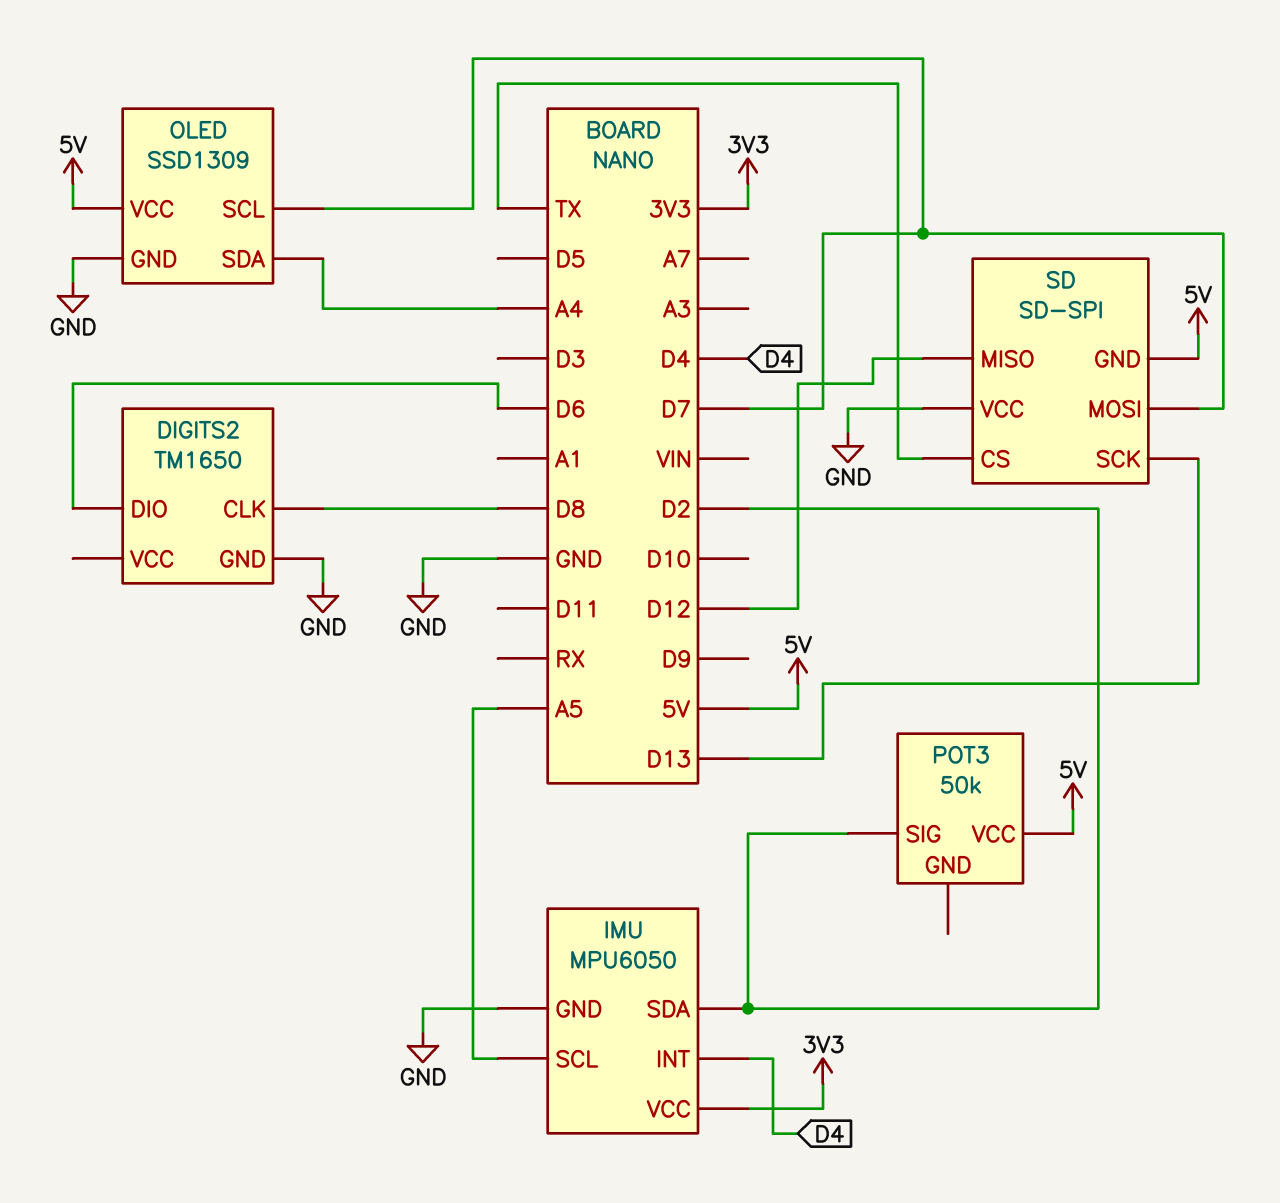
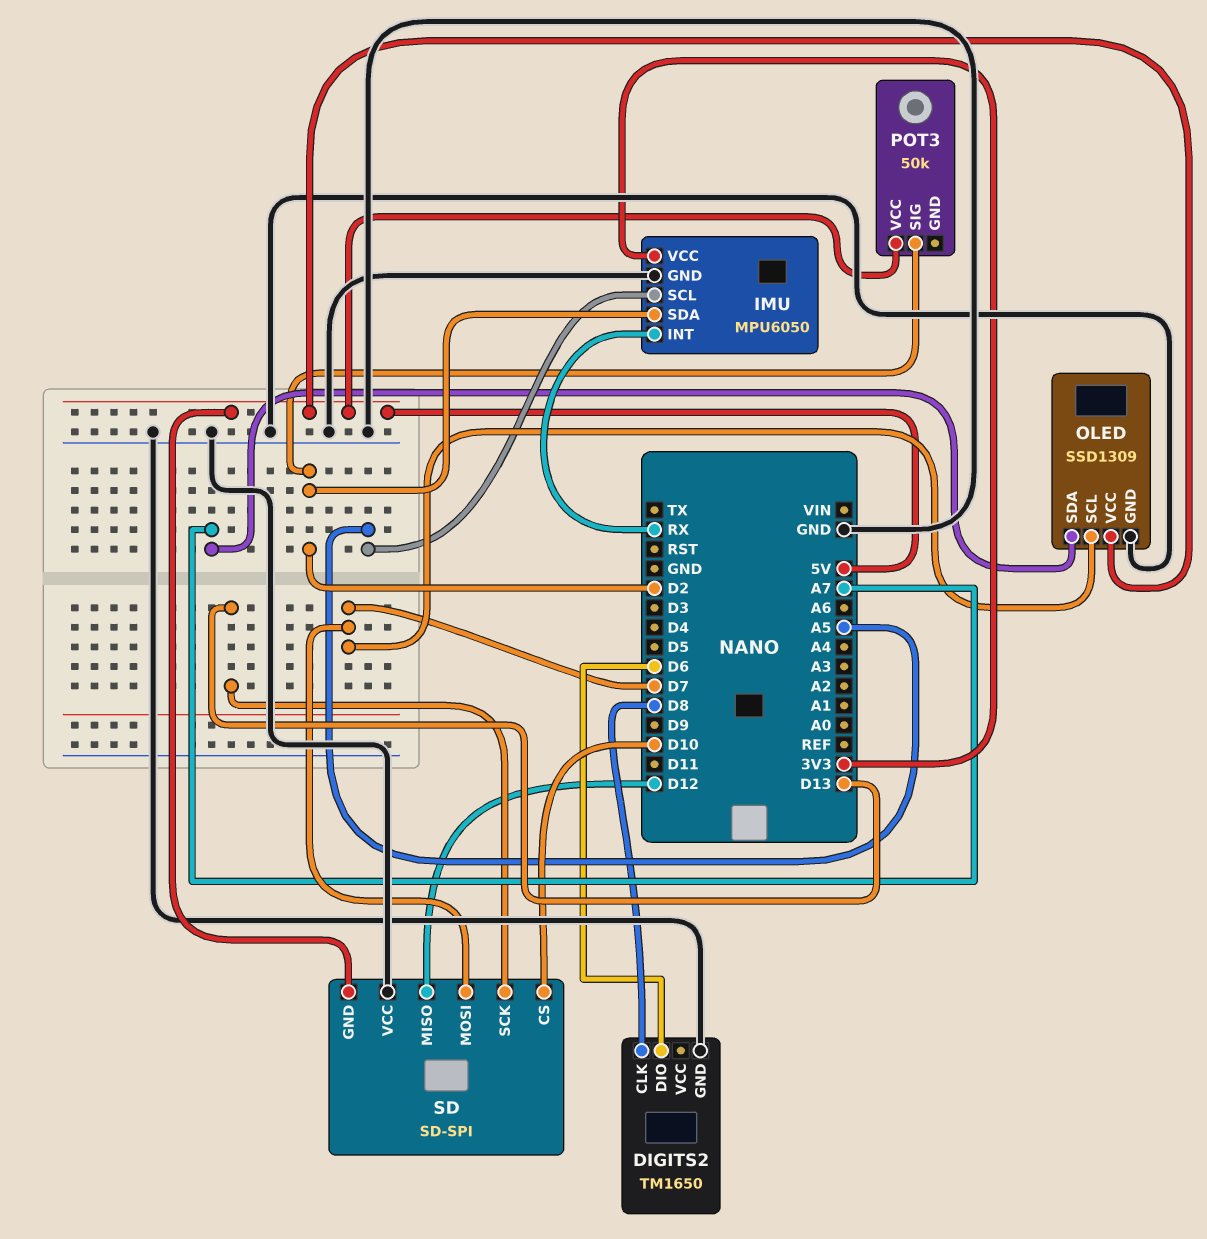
IMU pin INT: D4 -> RX
OLED pin SDA: A4 -> A7
SD pin CS: TX -> D10

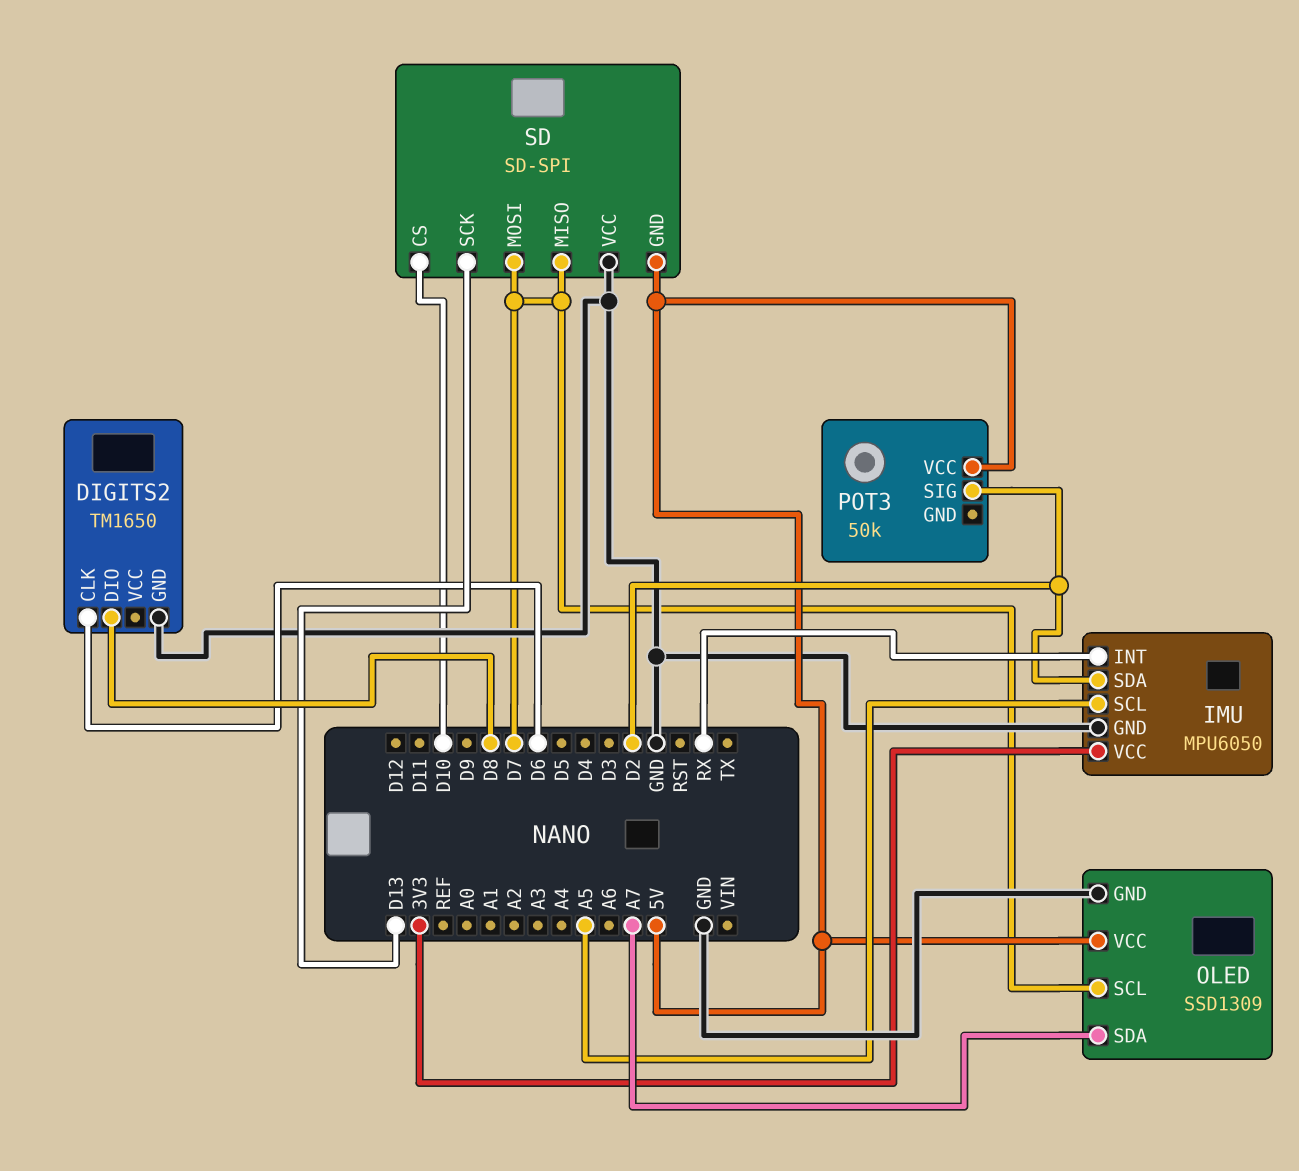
DIGITS2 pin CLK: D8 -> D6
DIGITS2 pin DIO: D6 -> D8
SD pin MISO: D12 -> D7

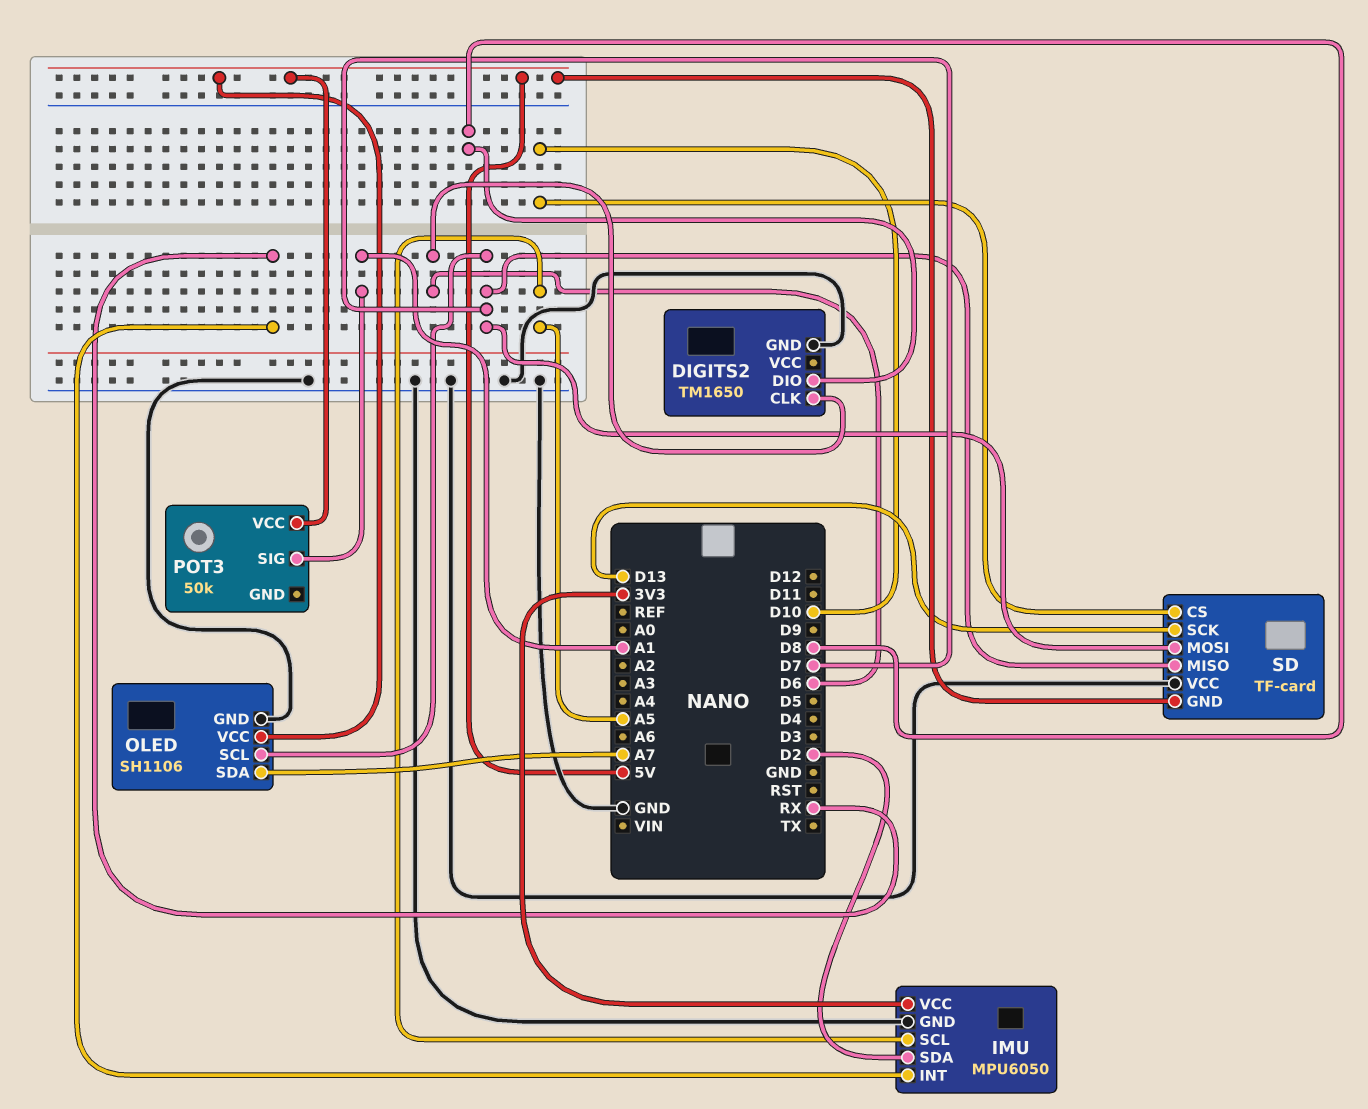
OLED: SSD1309 -> SH1106
POT3 pin SIG: D2 -> A1
SD: SD-SPI -> TF-card

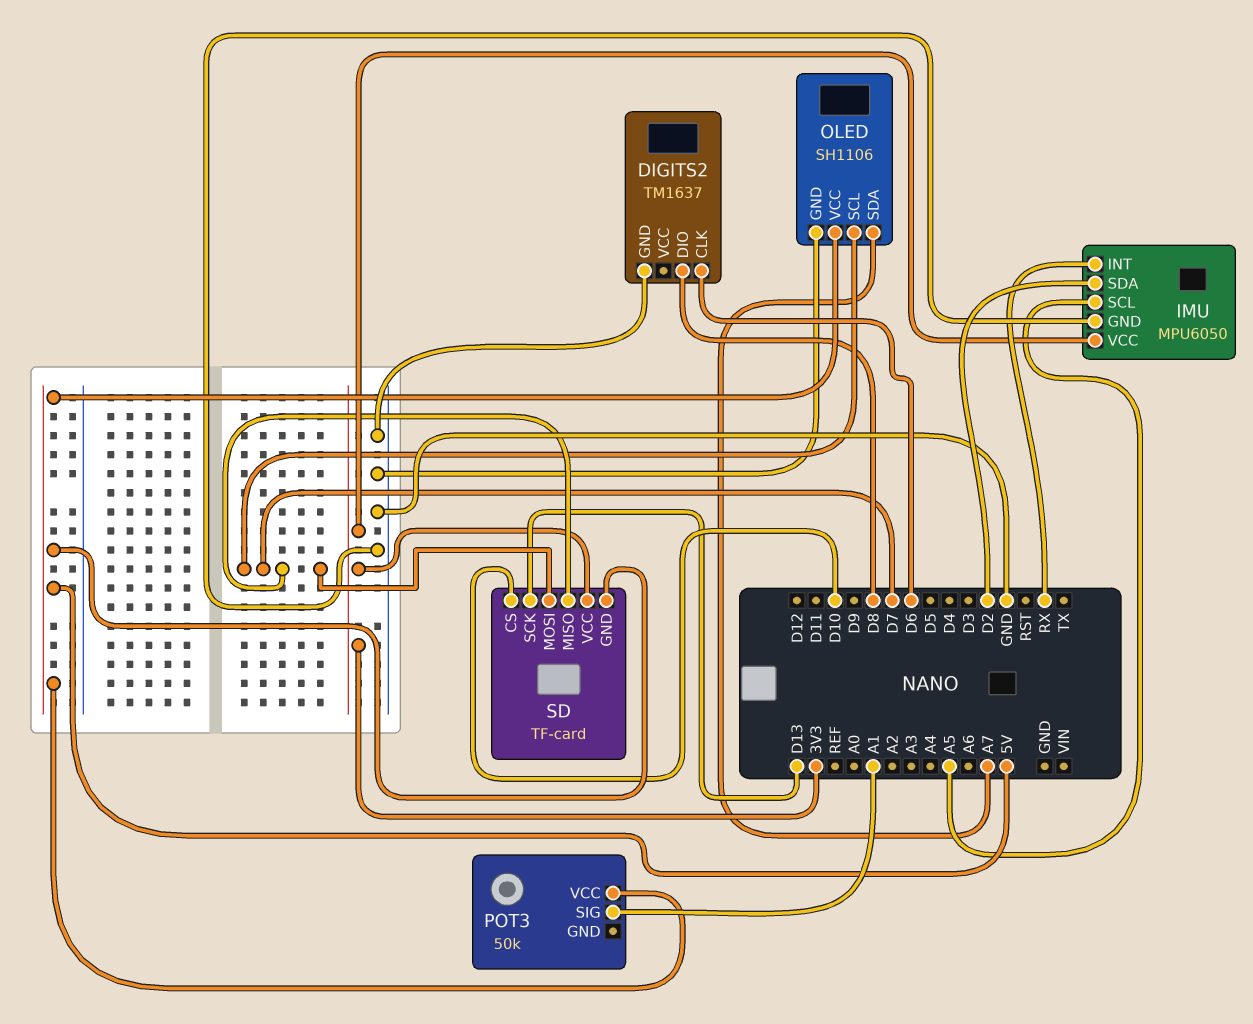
DIGITS2: TM1650 -> TM1637
SD pin VCC: GND -> 3V3

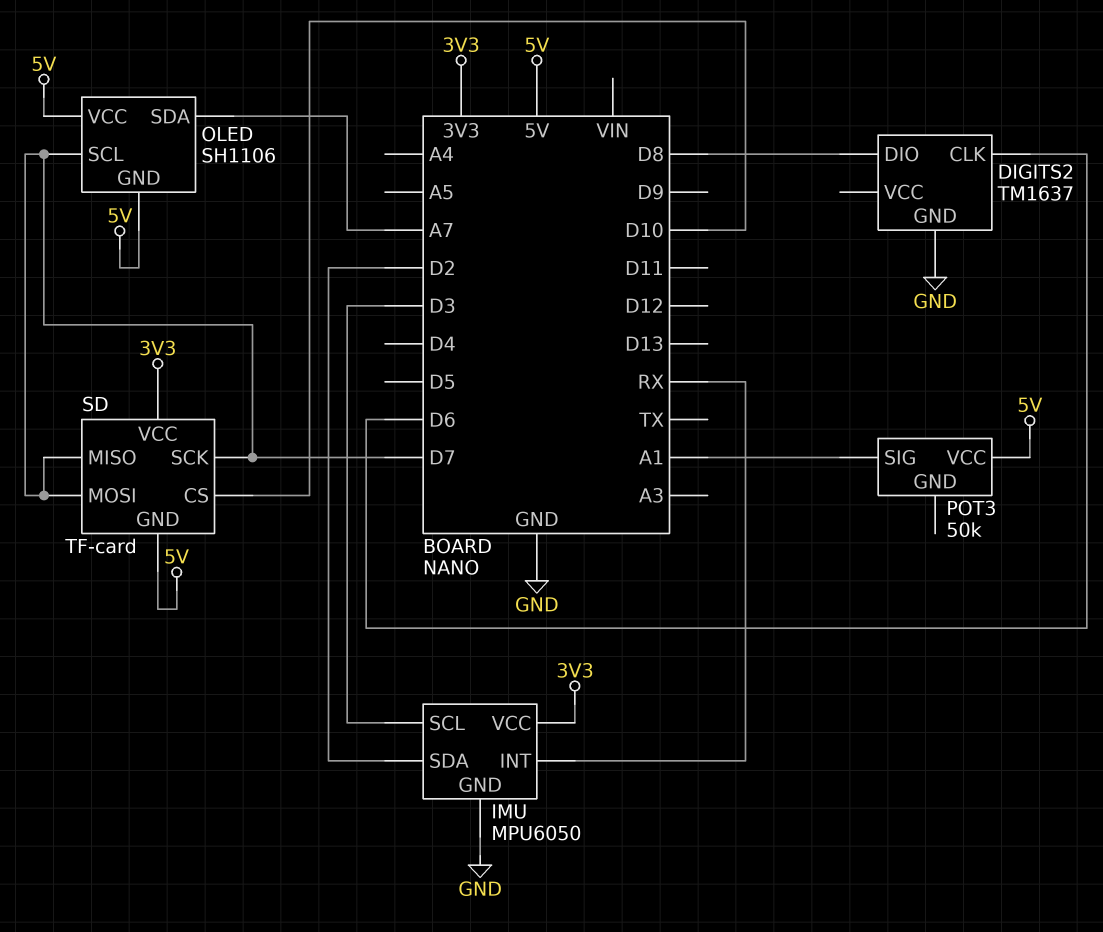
IMU pin SCL: A5 -> D3
OLED pin GND: GND -> 5V
SD pin SCK: D13 -> D7

